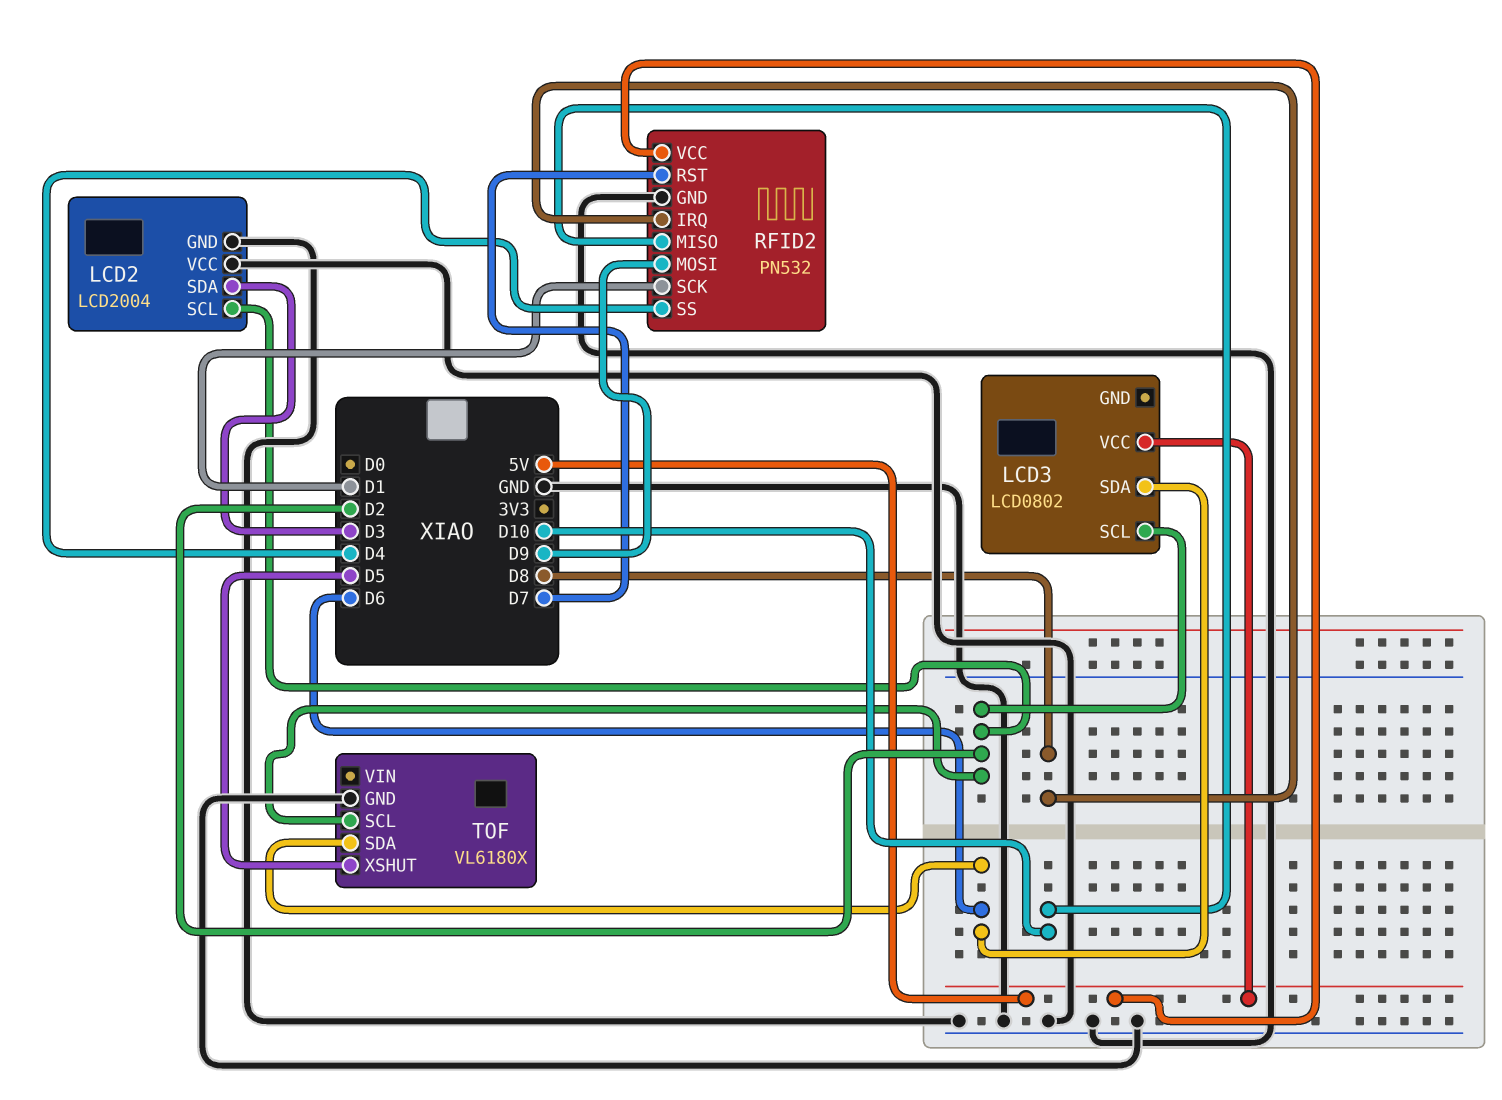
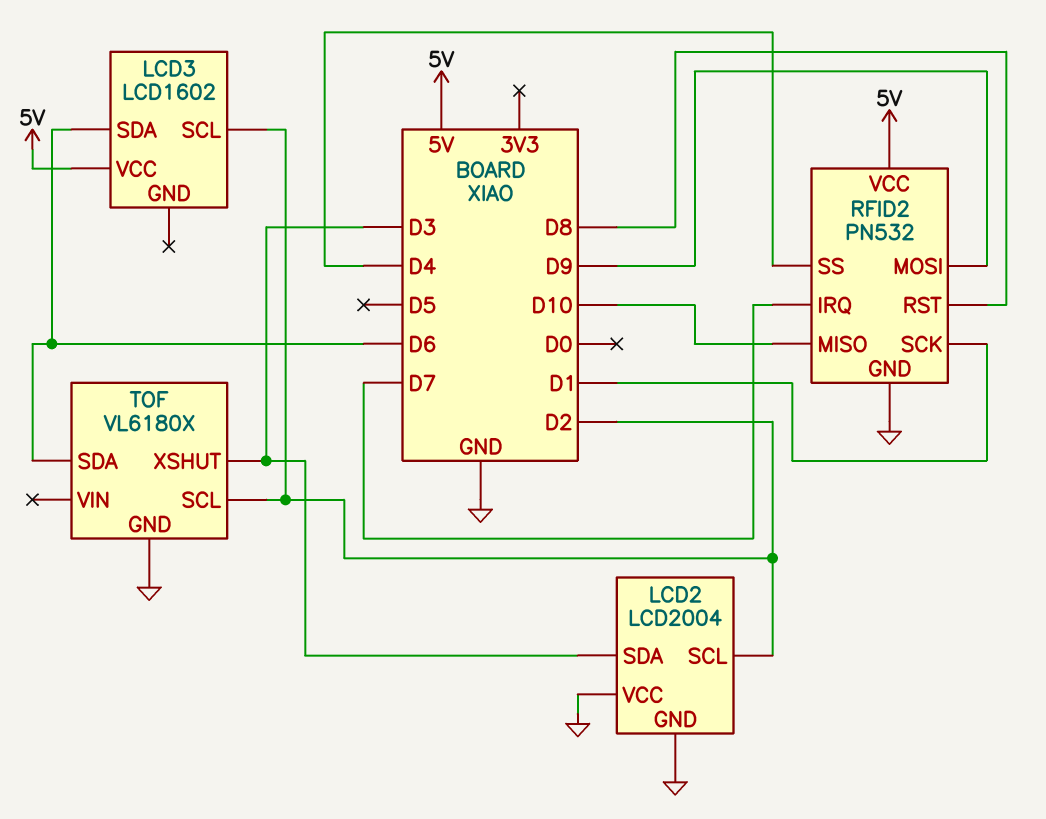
LCD3: LCD0802 -> LCD1602
RFID2 pin IRQ: D8 -> D7
RFID2 pin RST: D7 -> D8
TOF pin XSHUT: D5 -> D3

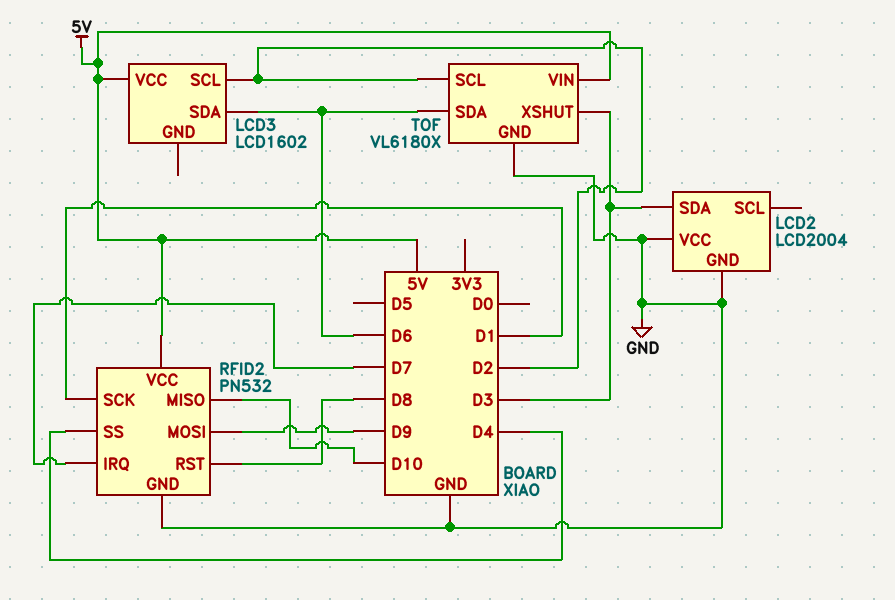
LCD2 pin SCL: D2 -> none
TOF pin VIN: none -> 5V

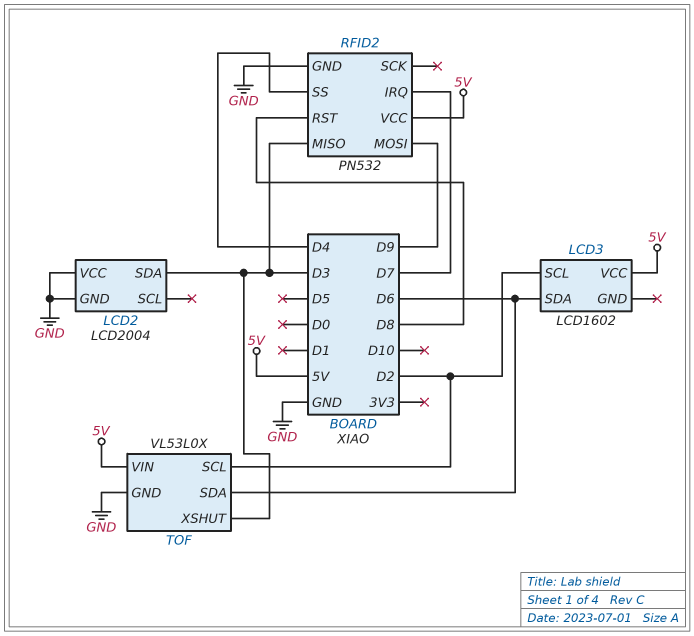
RFID2 pin MISO: D10 -> D3
RFID2 pin SCK: D1 -> none
TOF: VL6180X -> VL53L0X

